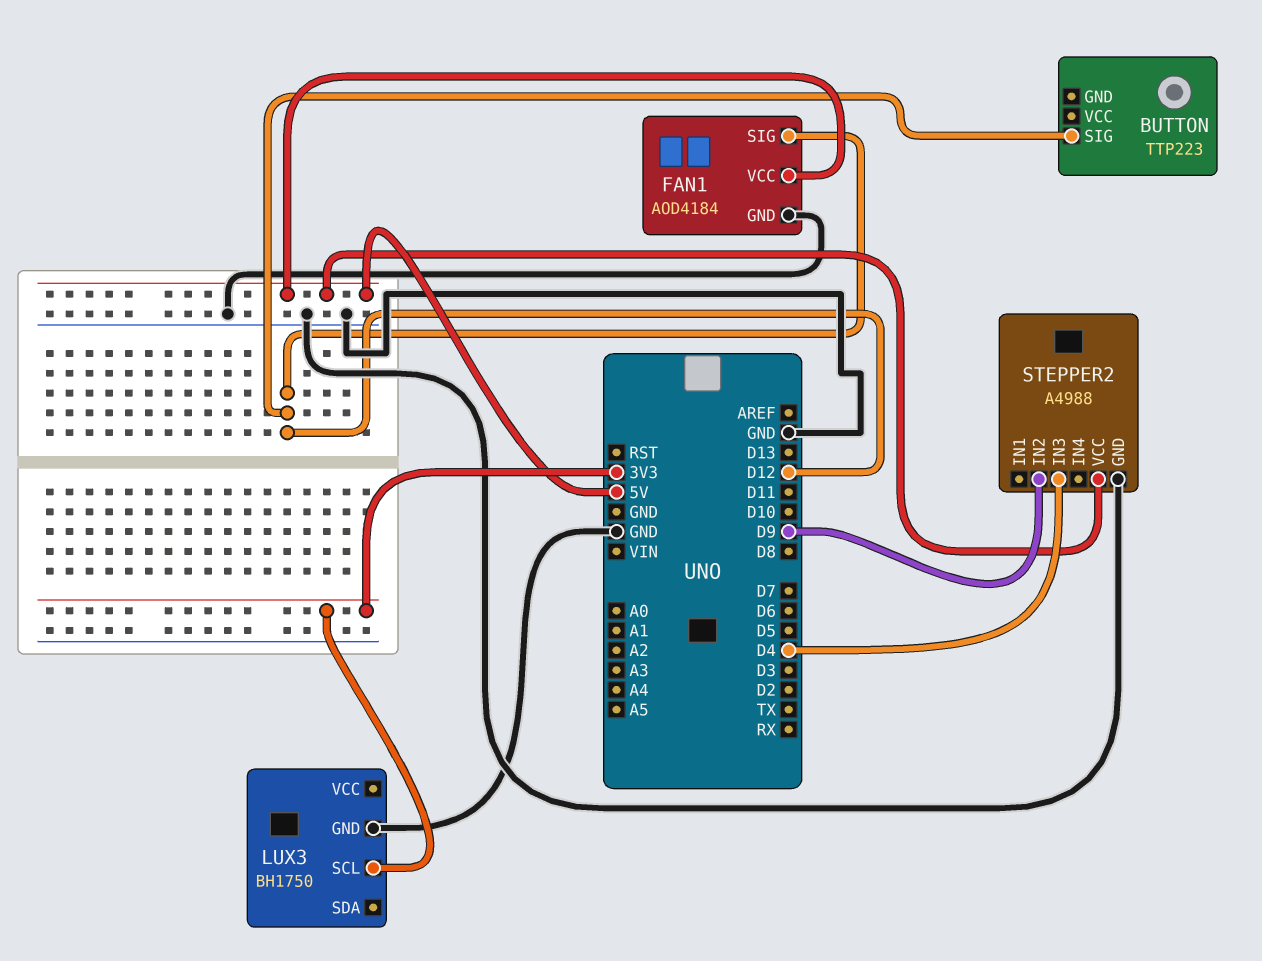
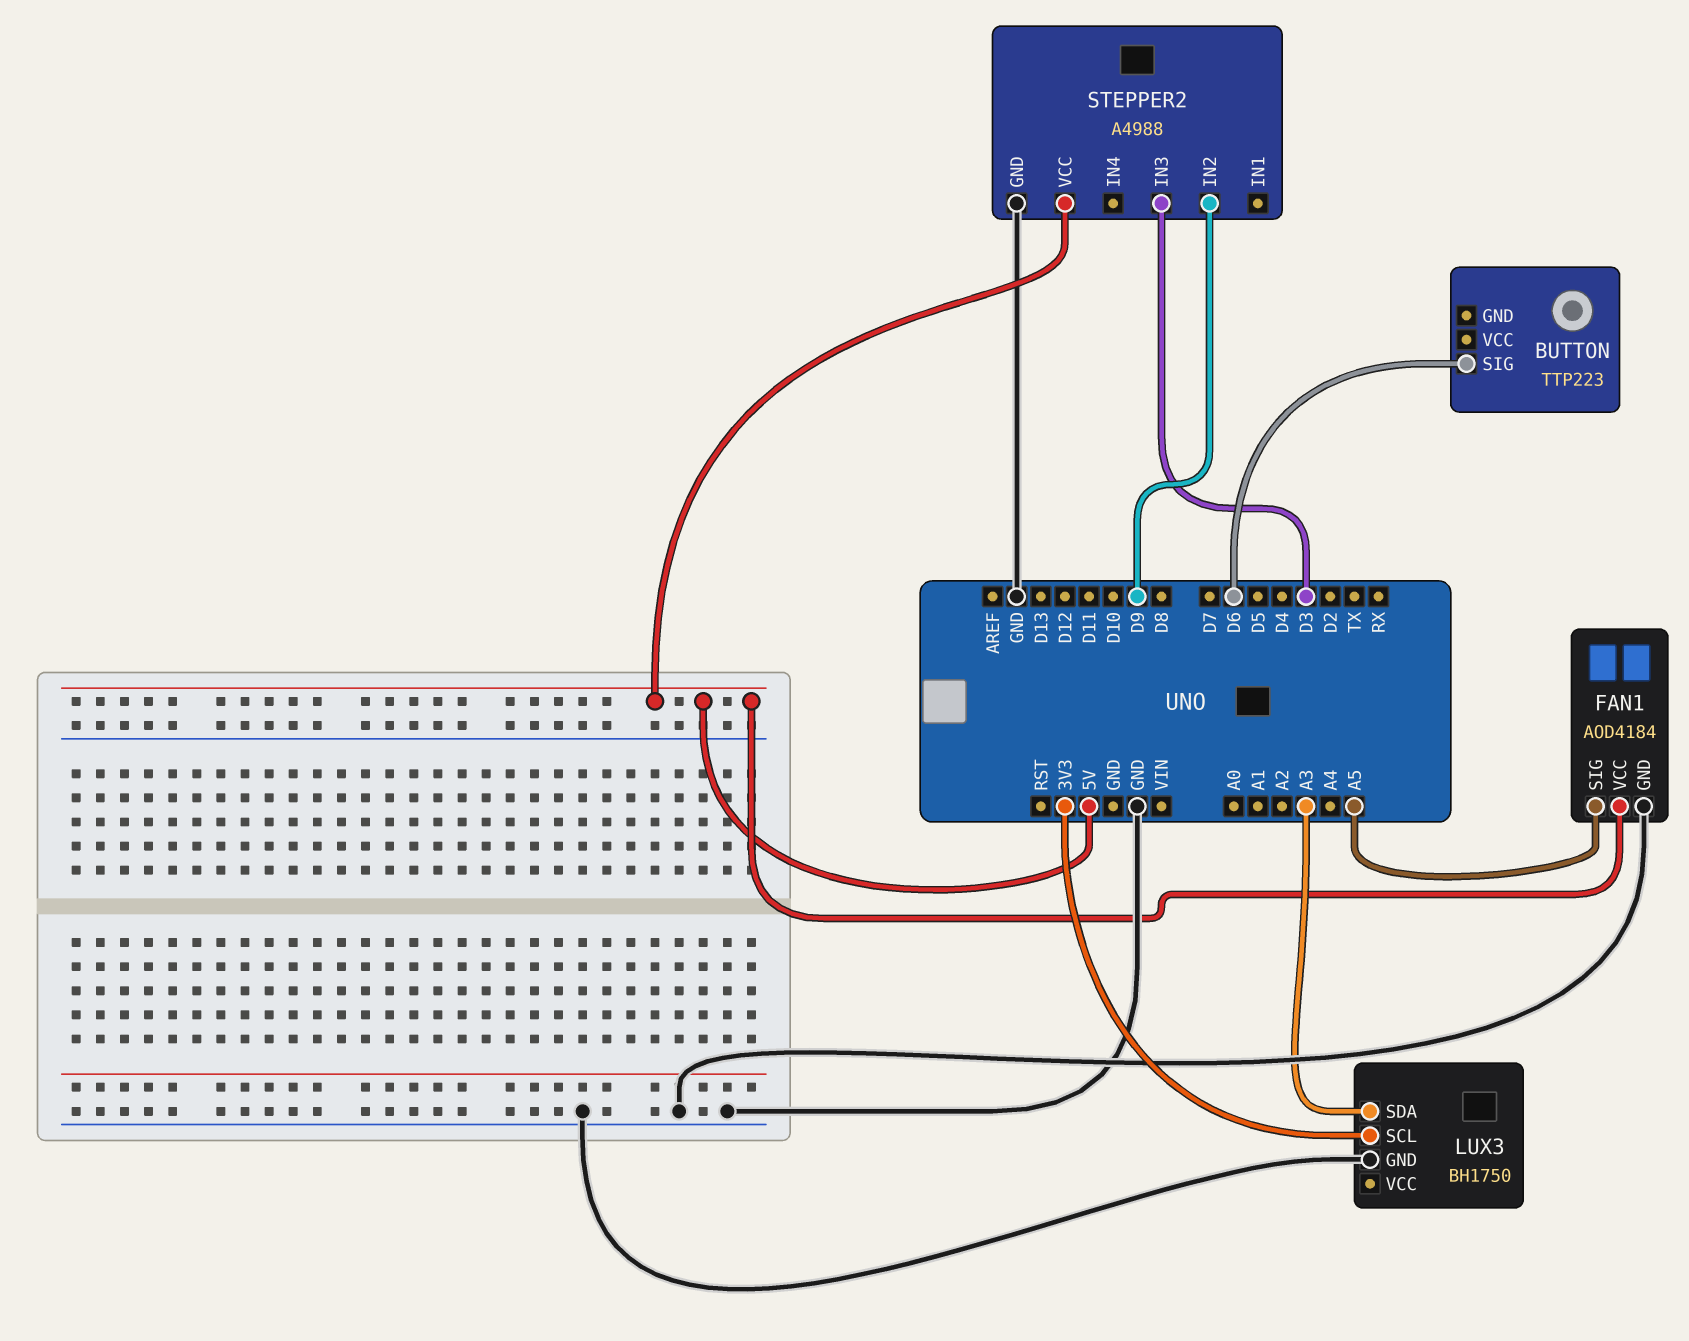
BUTTON pin SIG: D12 -> D6
FAN1 pin SIG: D12 -> A5
LUX3 pin SDA: none -> A3
STEPPER2 pin IN3: D4 -> D3

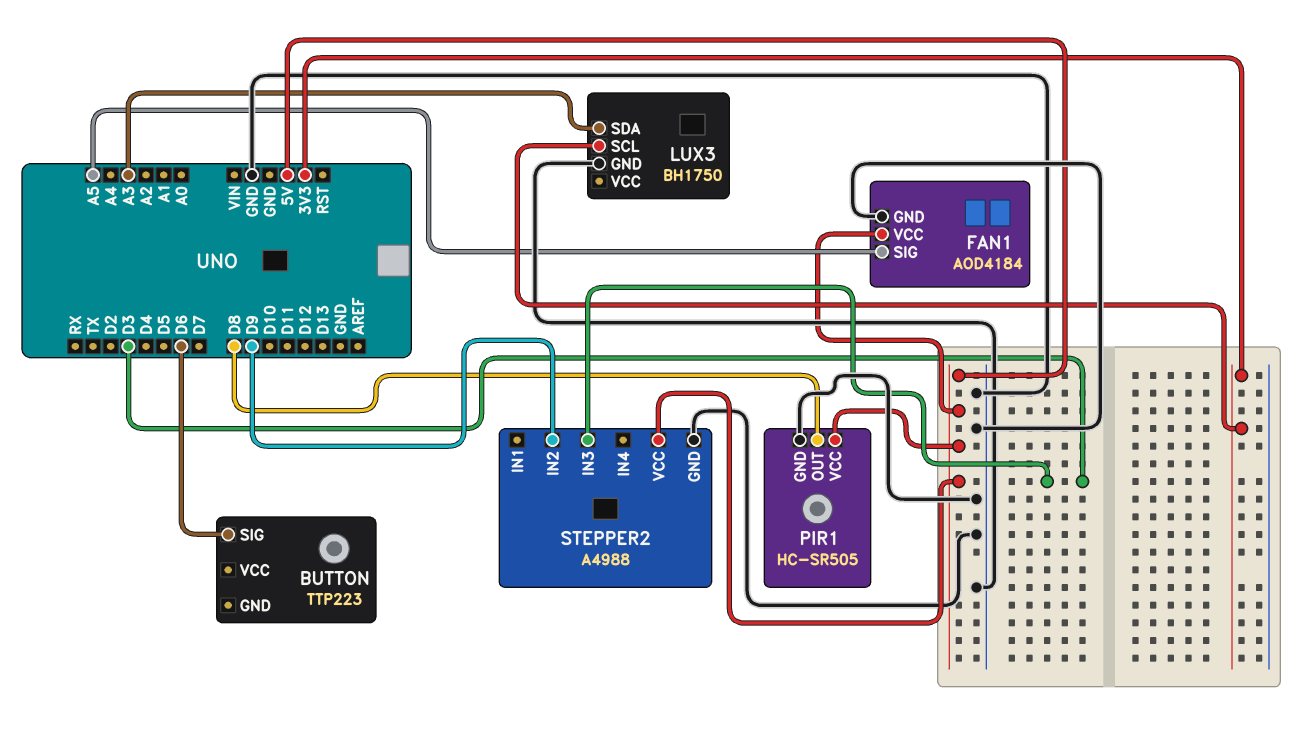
PIR1: none -> HC-SR505
PIR1 pin GND: none -> GND
PIR1 pin OUT: none -> D8
PIR1 pin VCC: none -> 5V

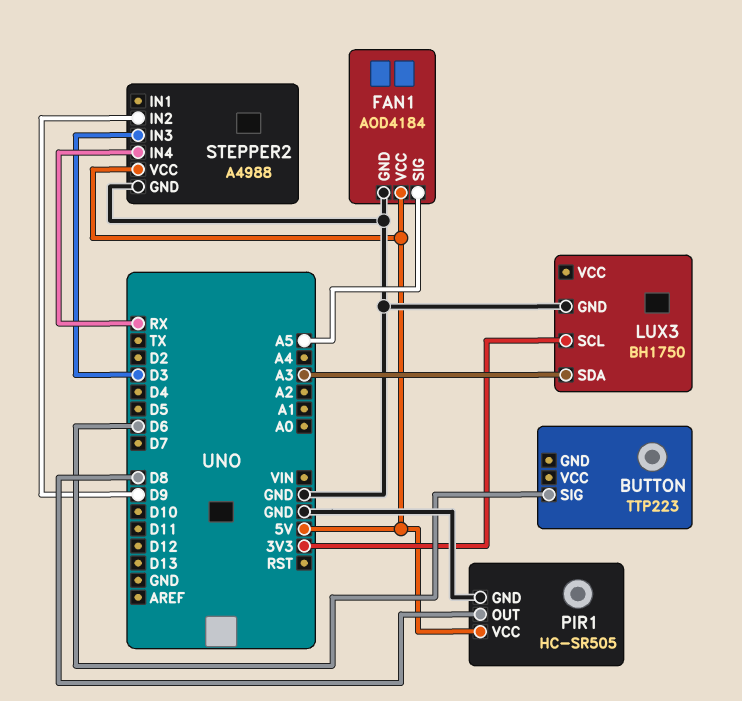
STEPPER2 pin IN4: none -> RX

